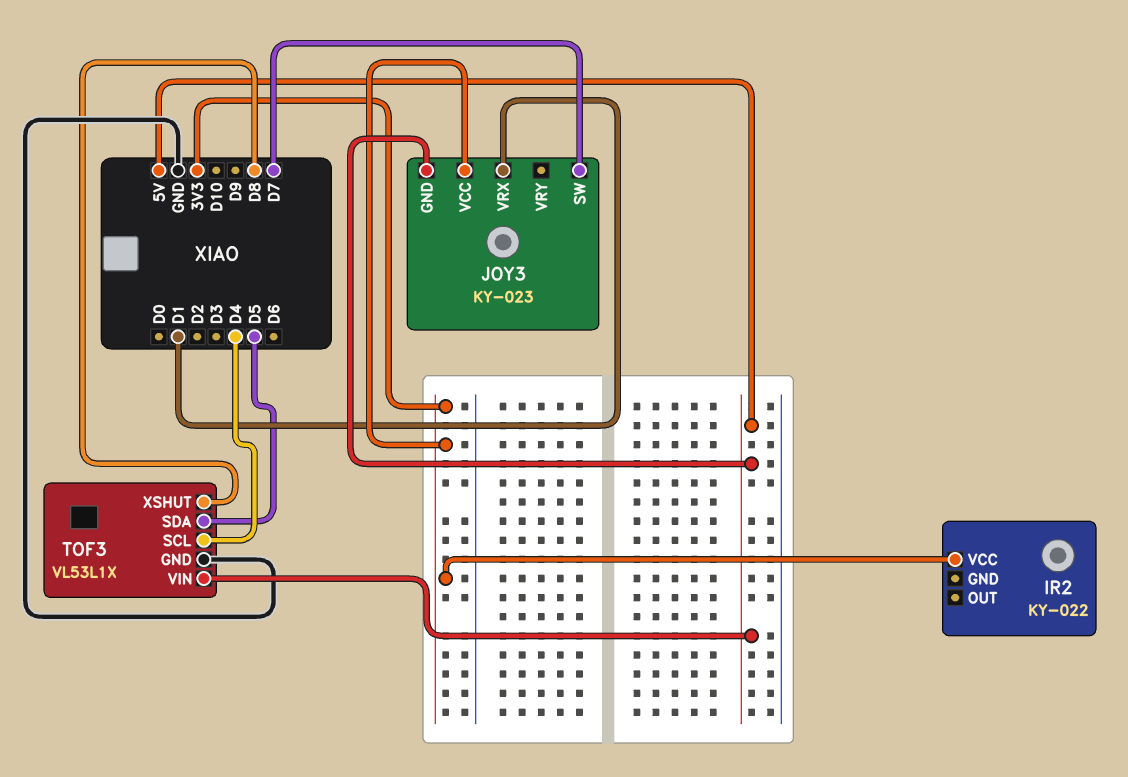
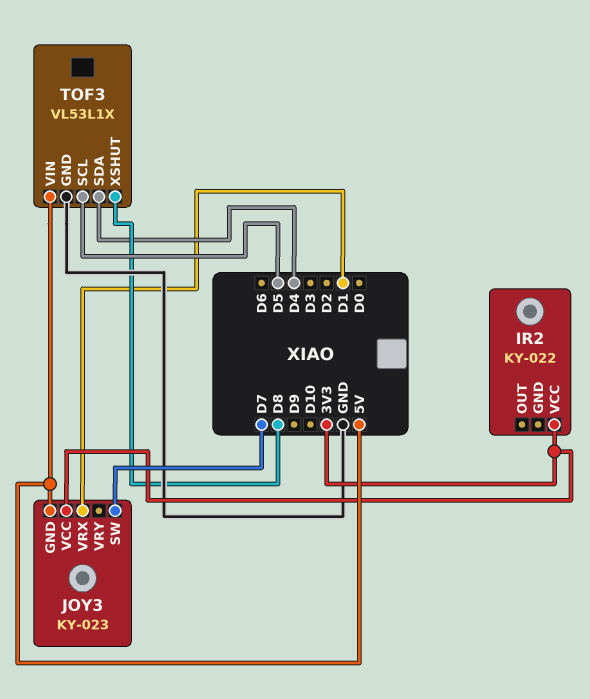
TOF3 pin SCL: D4 -> D5
TOF3 pin SDA: D5 -> D4

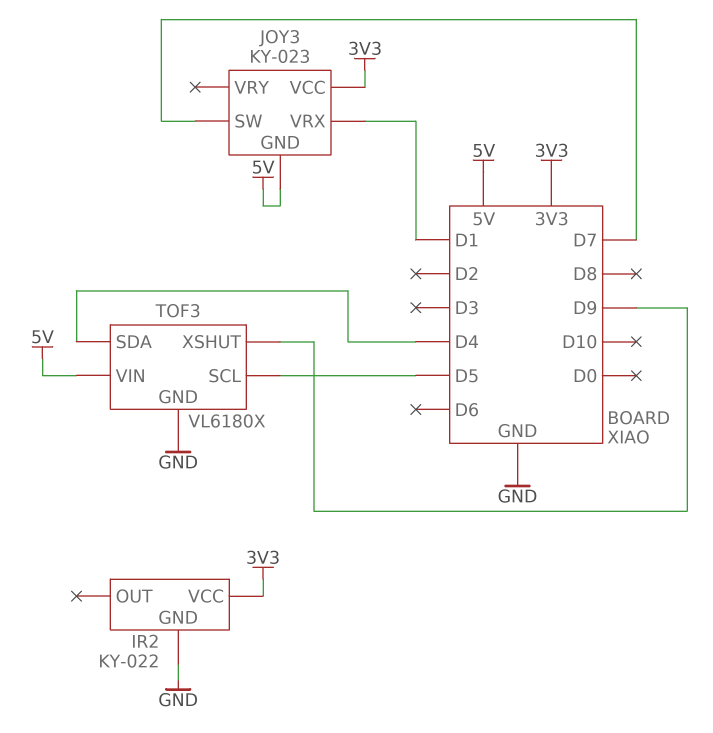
IR2 pin GND: none -> GND
TOF3: VL53L1X -> VL6180X
TOF3 pin XSHUT: D8 -> D9

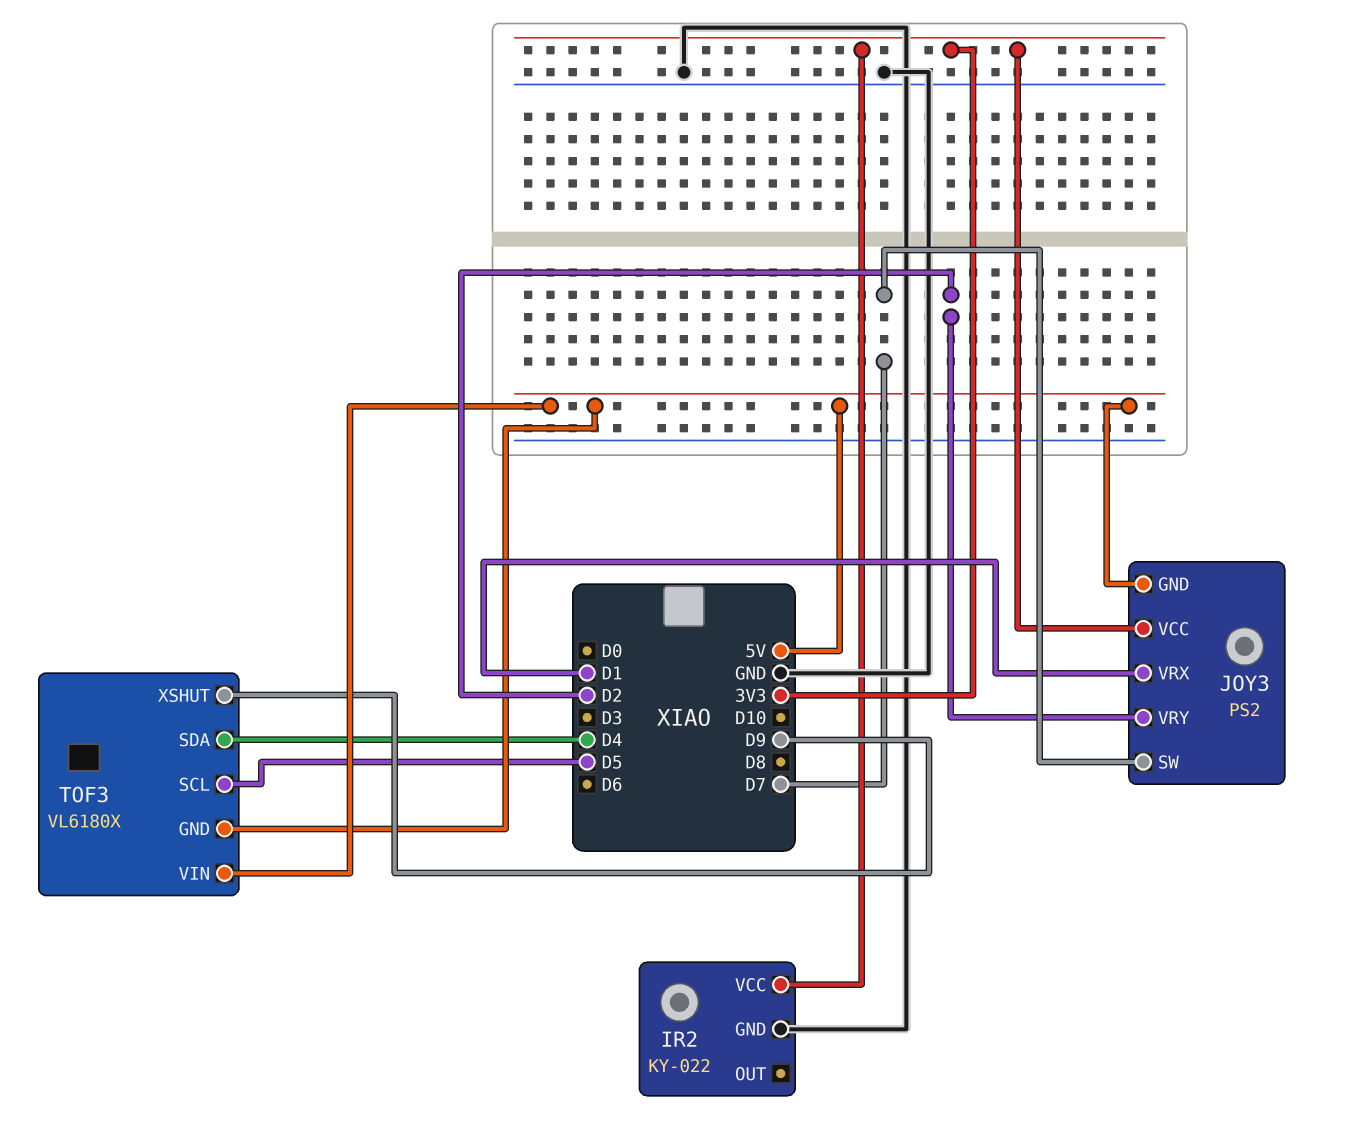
JOY3: KY-023 -> PS2
JOY3 pin VRY: none -> D2
TOF3 pin GND: GND -> 5V

